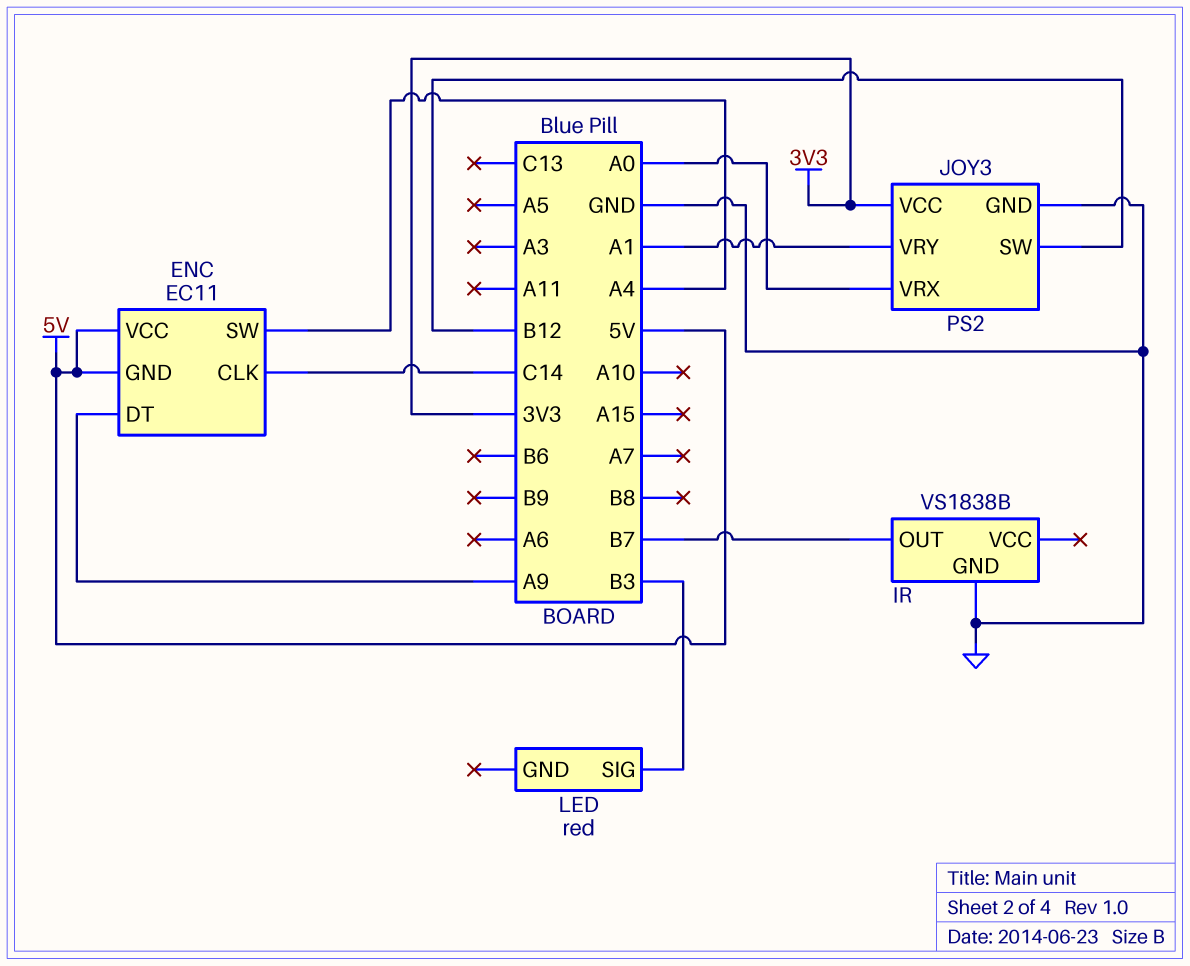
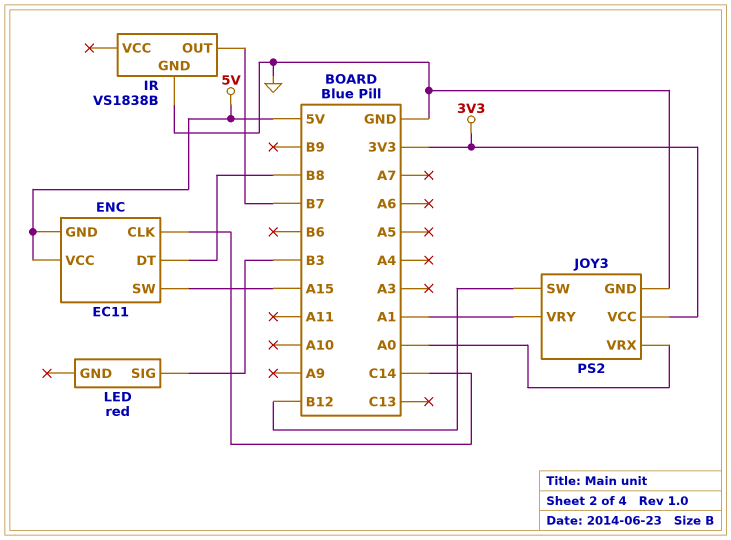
ENC pin DT: A9 -> B8
ENC pin SW: A4 -> A15

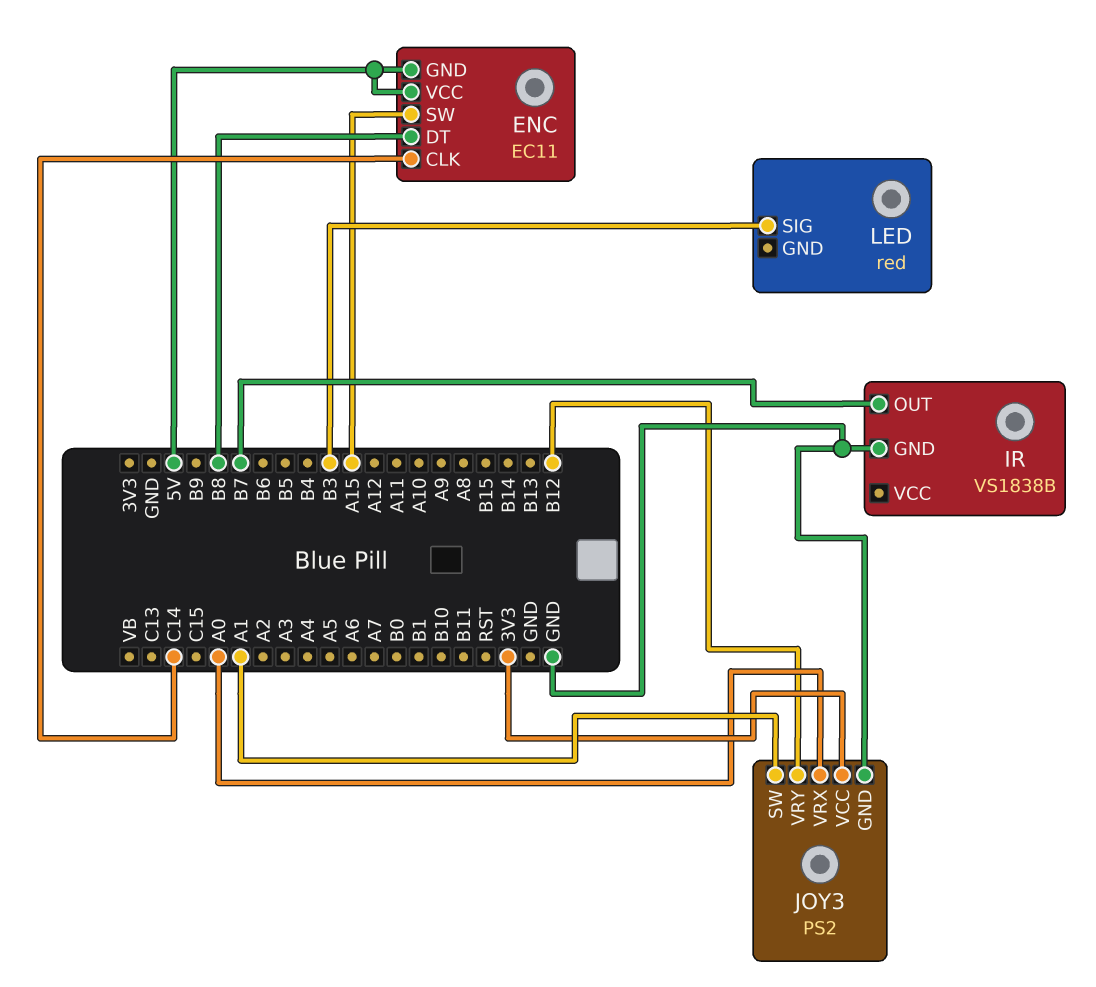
JOY3 pin SW: B12 -> A1
JOY3 pin VRY: A1 -> B12

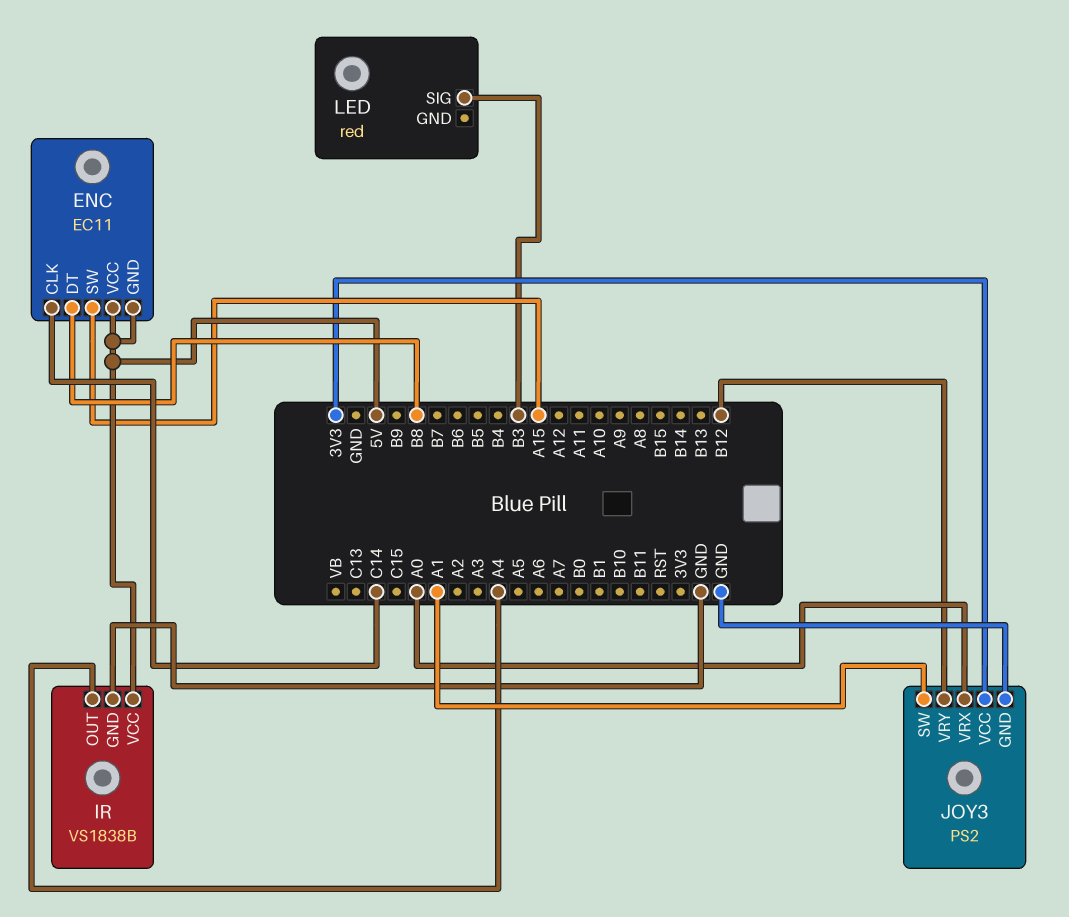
IR pin OUT: B7 -> A4
IR pin VCC: none -> 5V

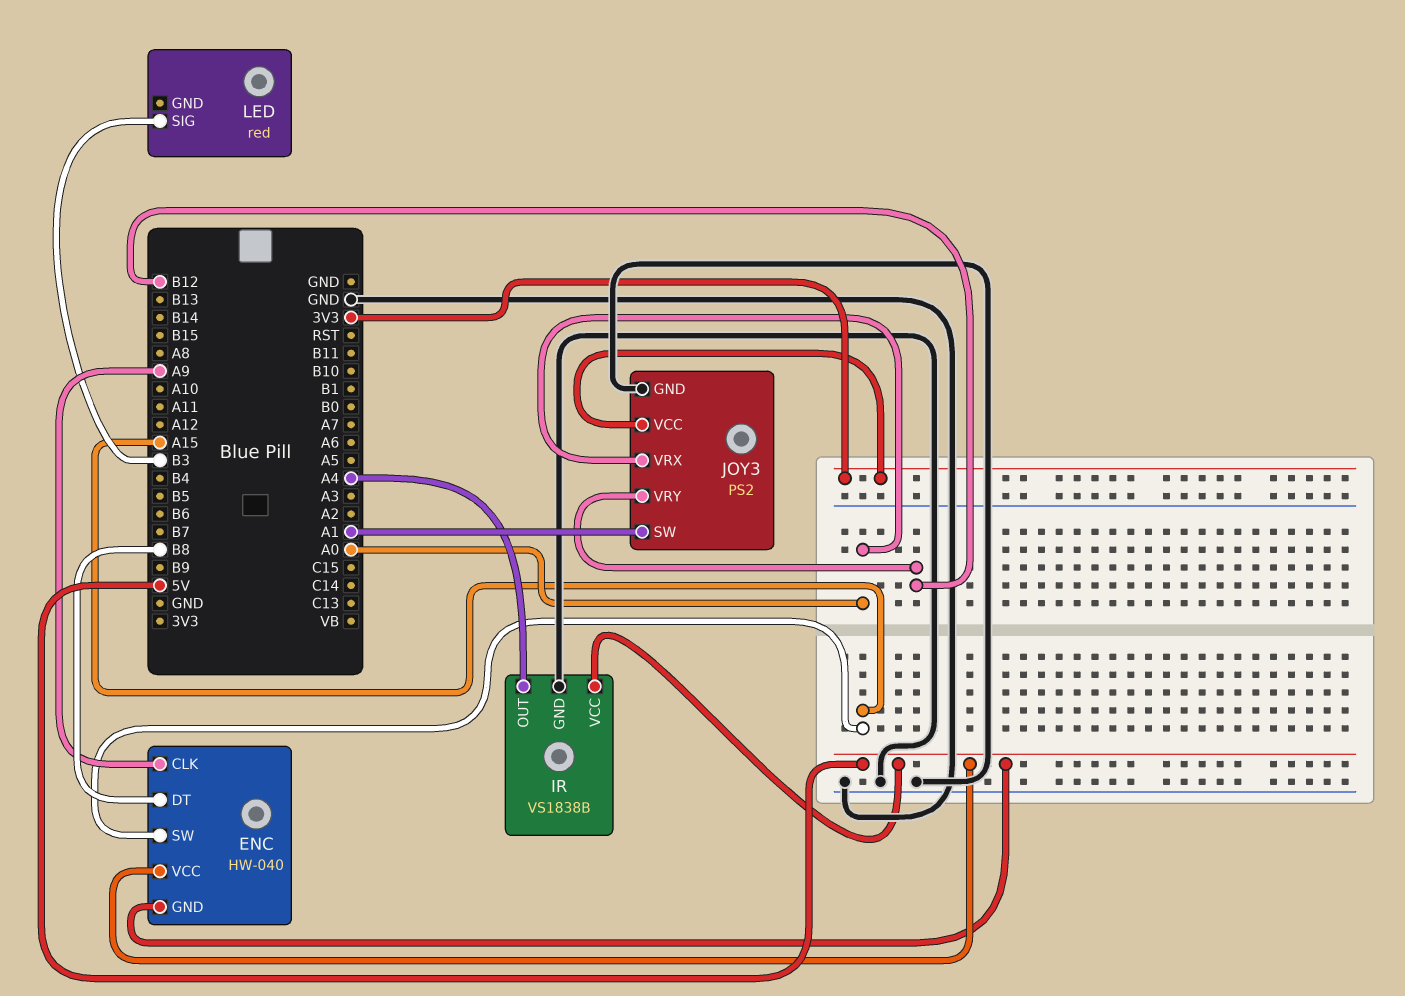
ENC: EC11 -> HW-040
ENC pin CLK: C14 -> A9

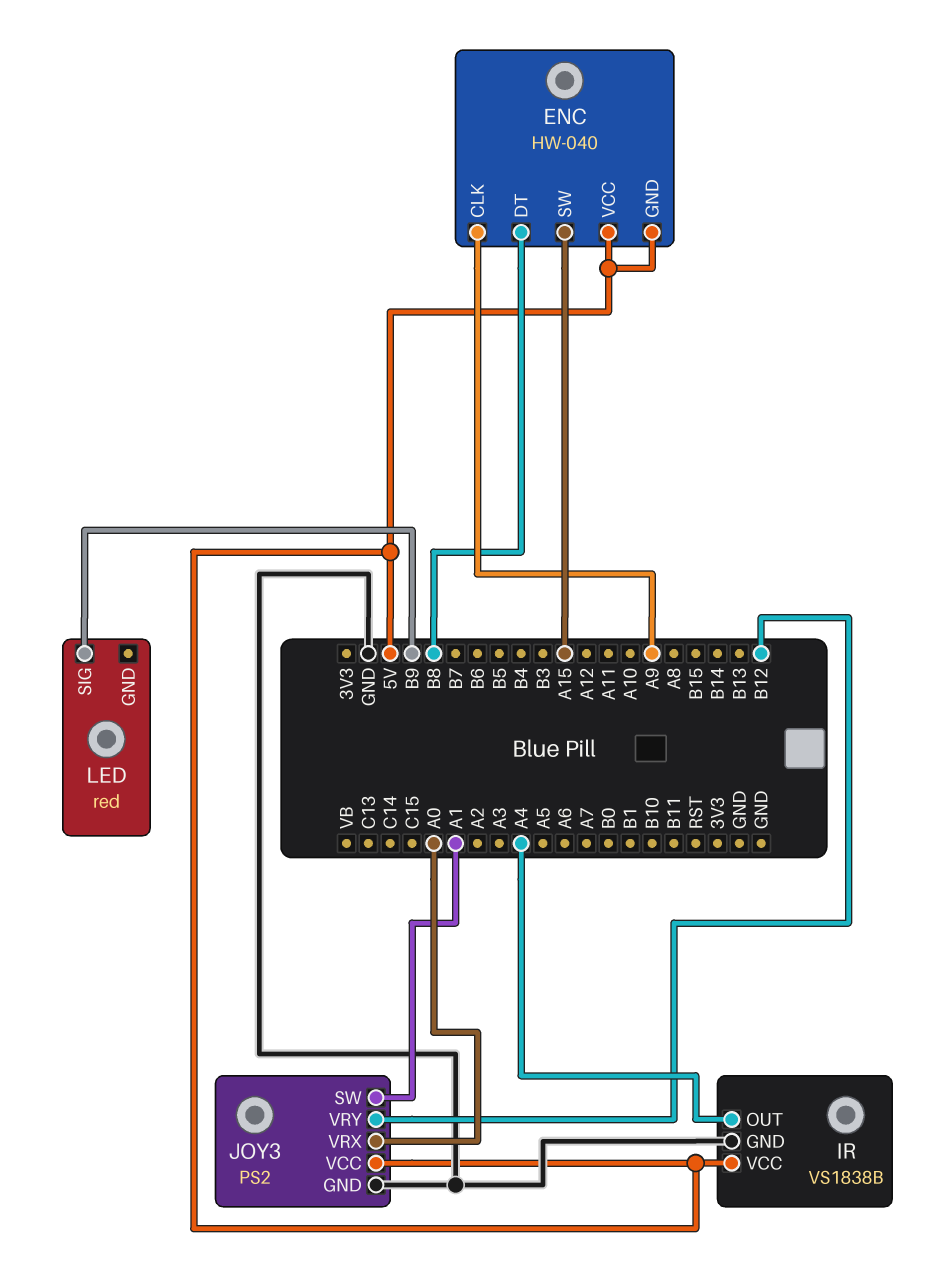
JOY3 pin VCC: 3V3 -> 5V
LED pin SIG: B3 -> B9

